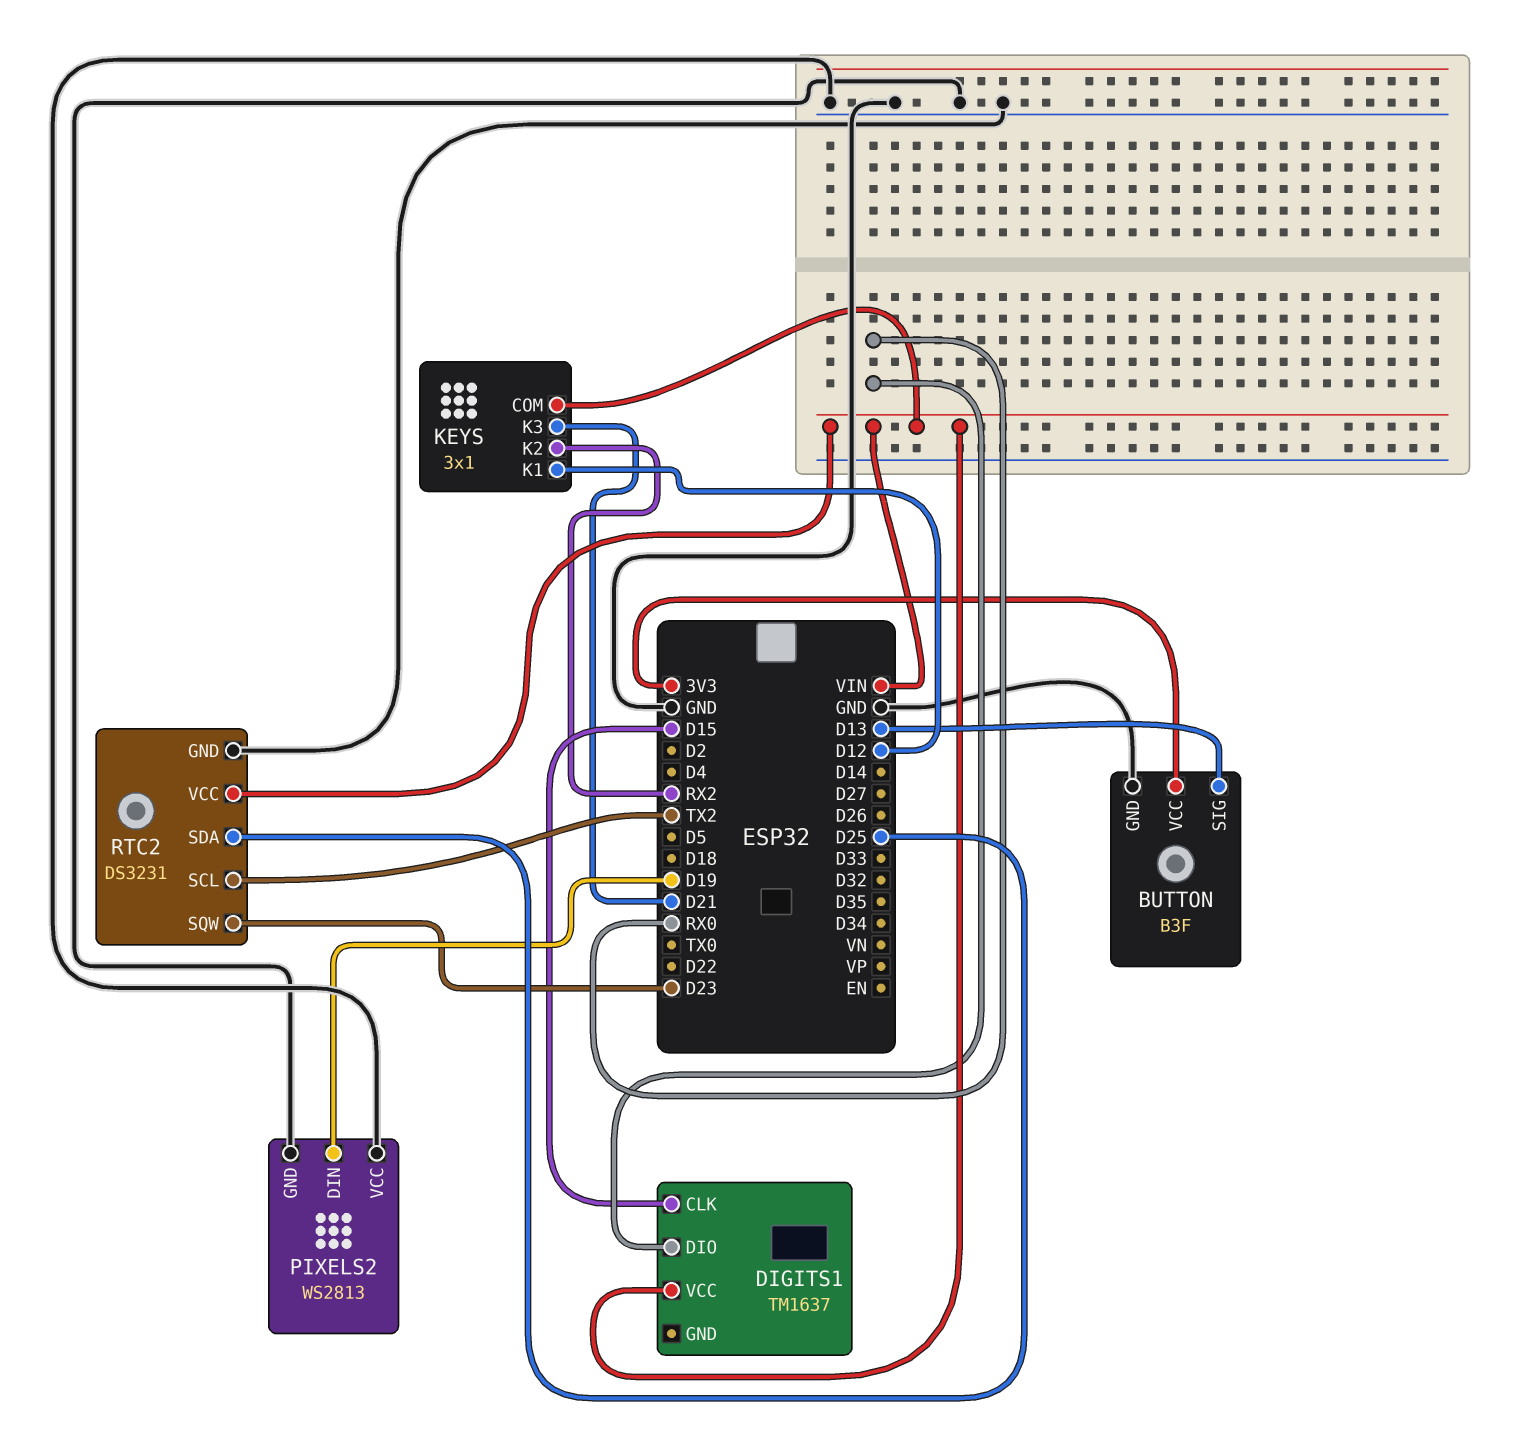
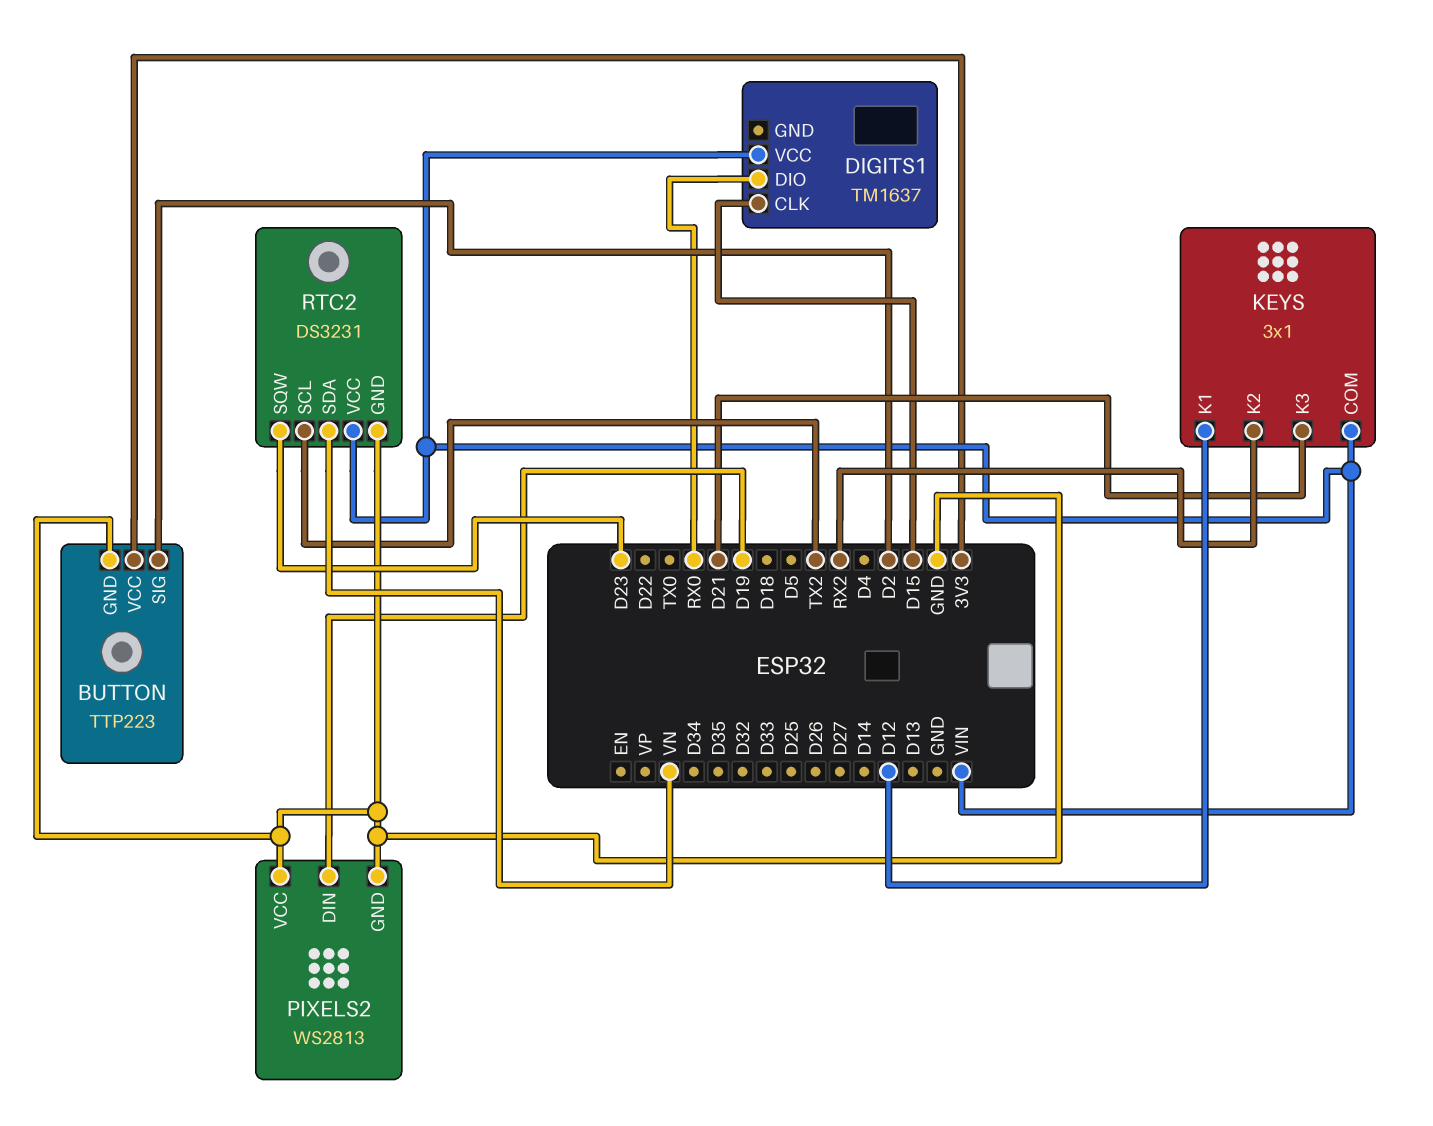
BUTTON: B3F -> TTP223
BUTTON pin SIG: D13 -> D2
RTC2 pin SDA: D25 -> VN

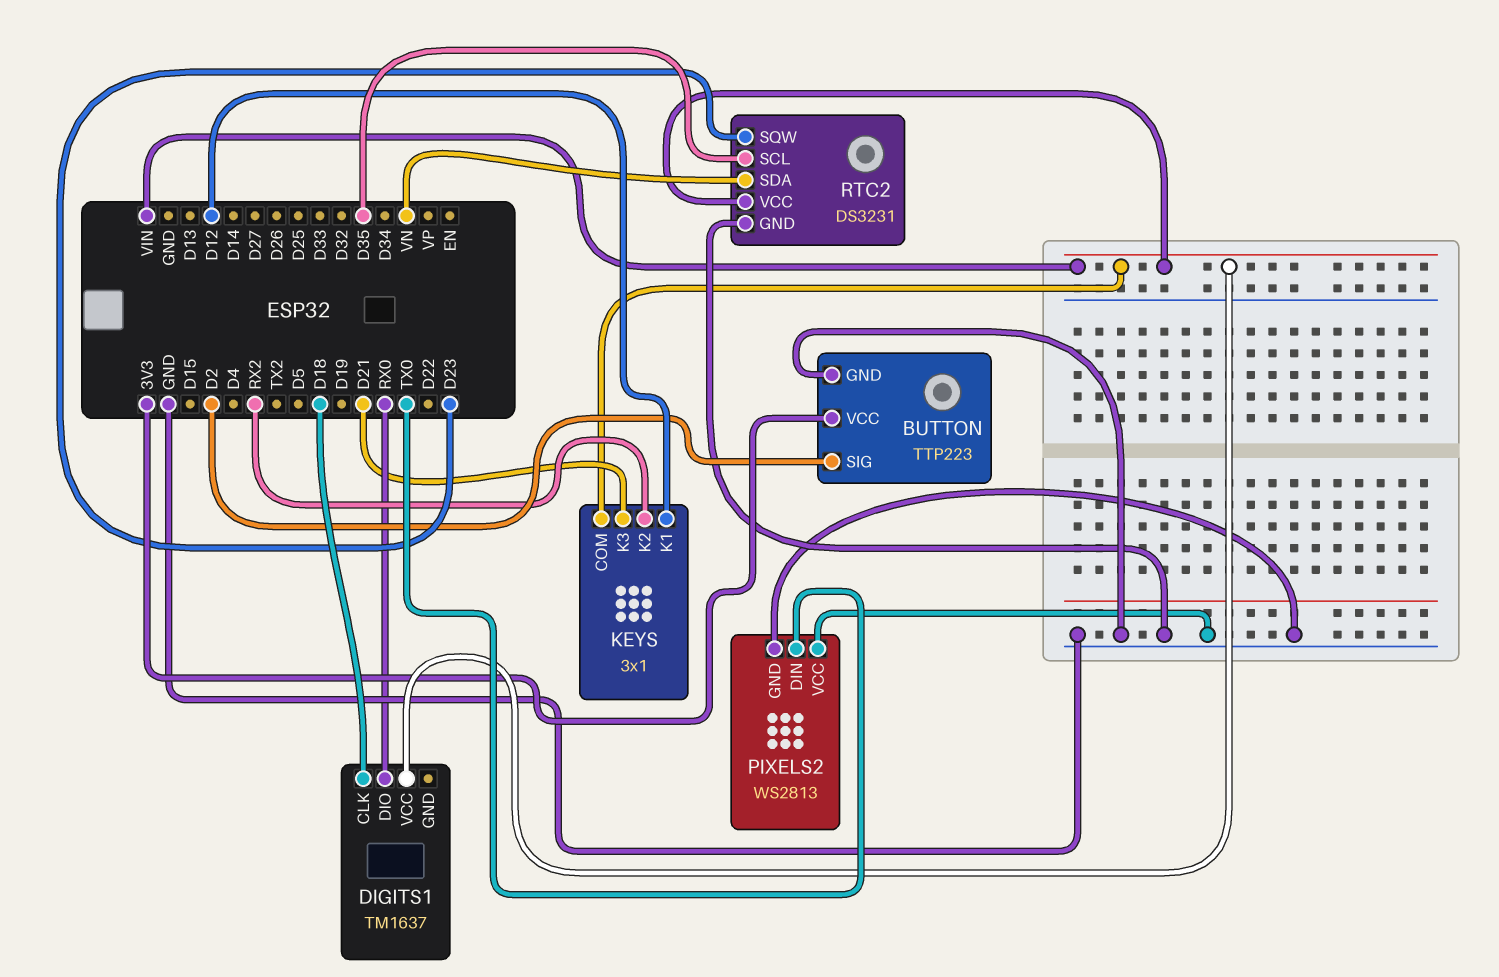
DIGITS1 pin CLK: D15 -> D18
PIXELS2 pin DIN: D19 -> TX0
RTC2 pin SCL: TX2 -> D35

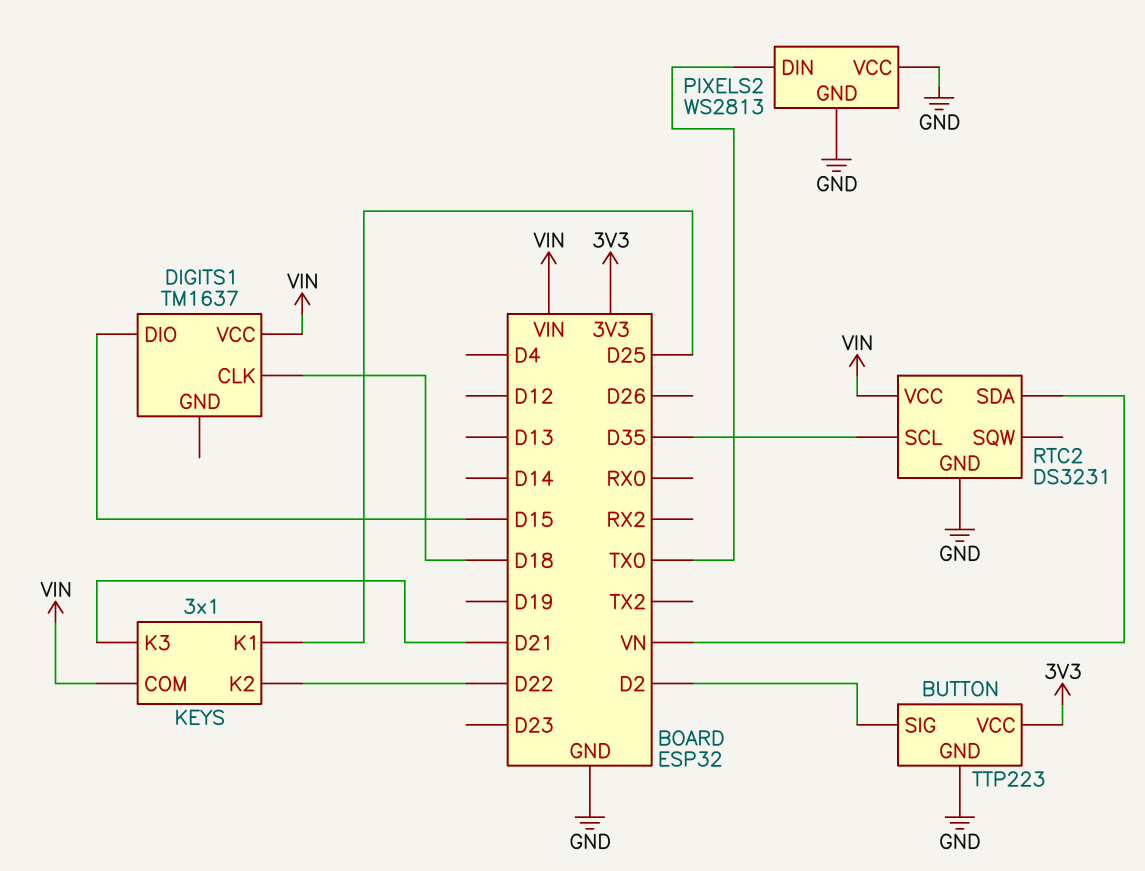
DIGITS1 pin DIO: RX0 -> D15
KEYS pin K1: D12 -> D25
KEYS pin K2: RX2 -> D22
RTC2 pin SQW: D23 -> none

